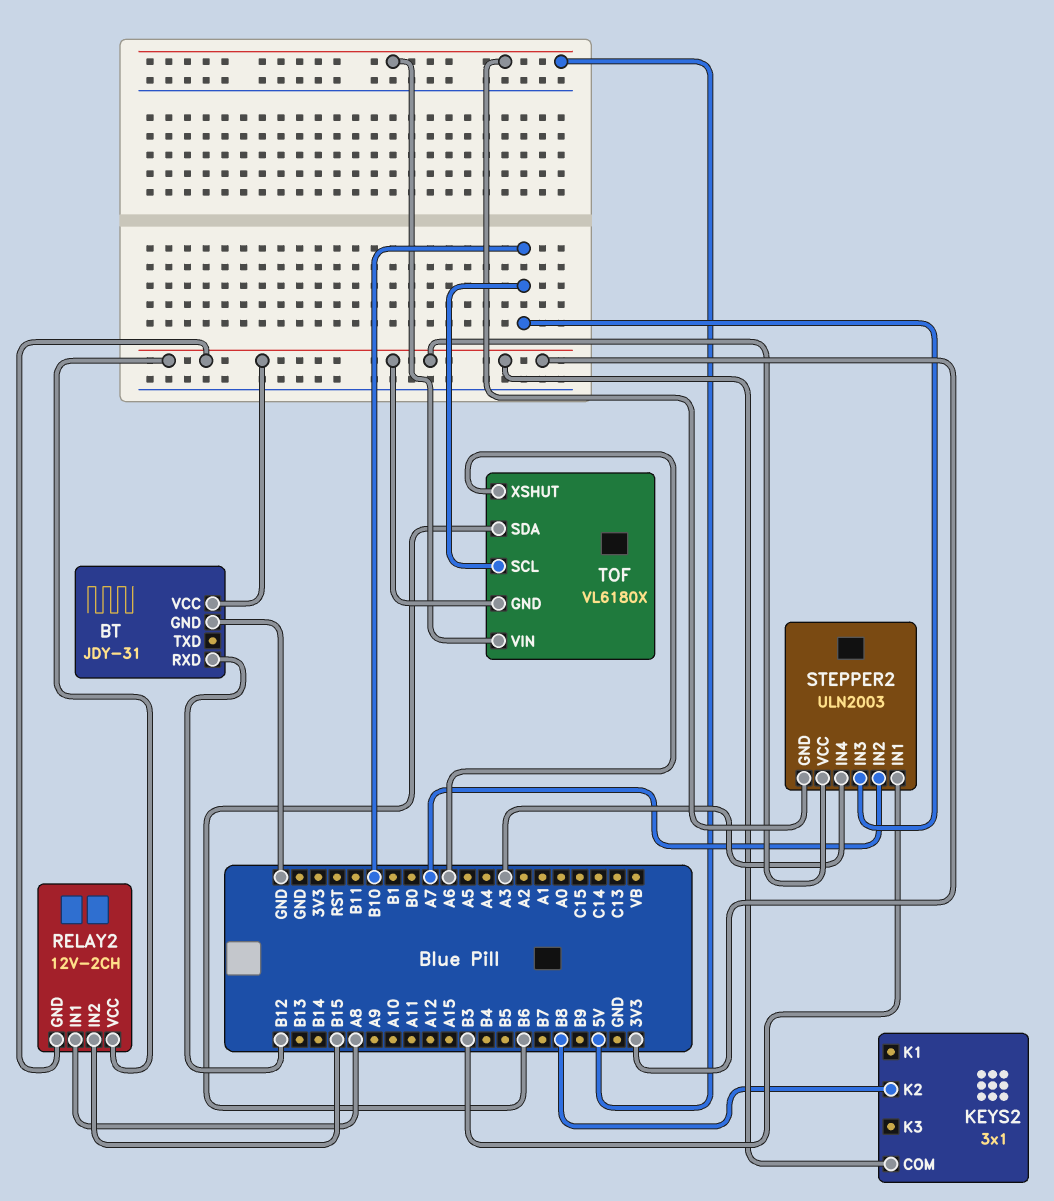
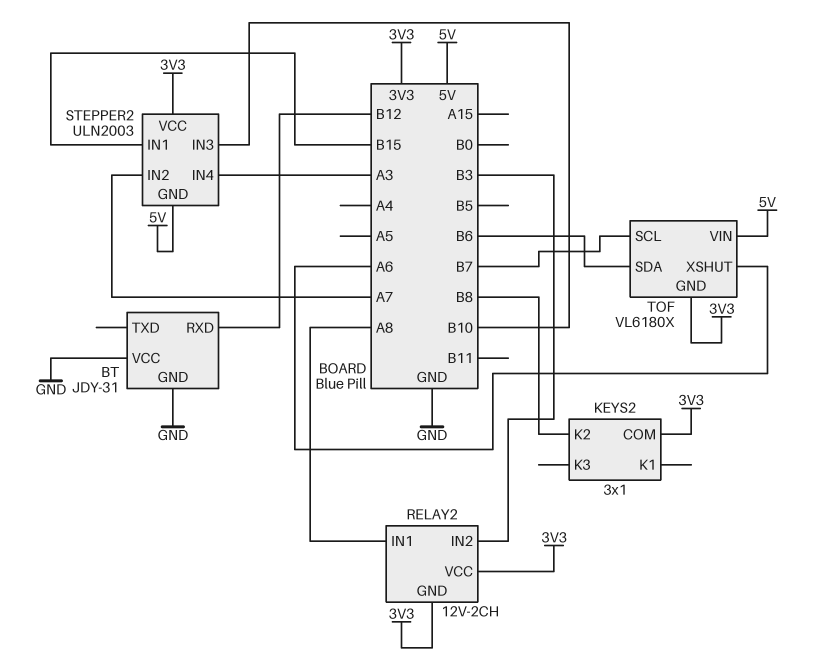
BT pin VCC: 3V3 -> GND
RELAY2 pin IN2: B15 -> B3
STEPPER2 pin IN1: B3 -> B15
TOF pin SCL: B10 -> B7

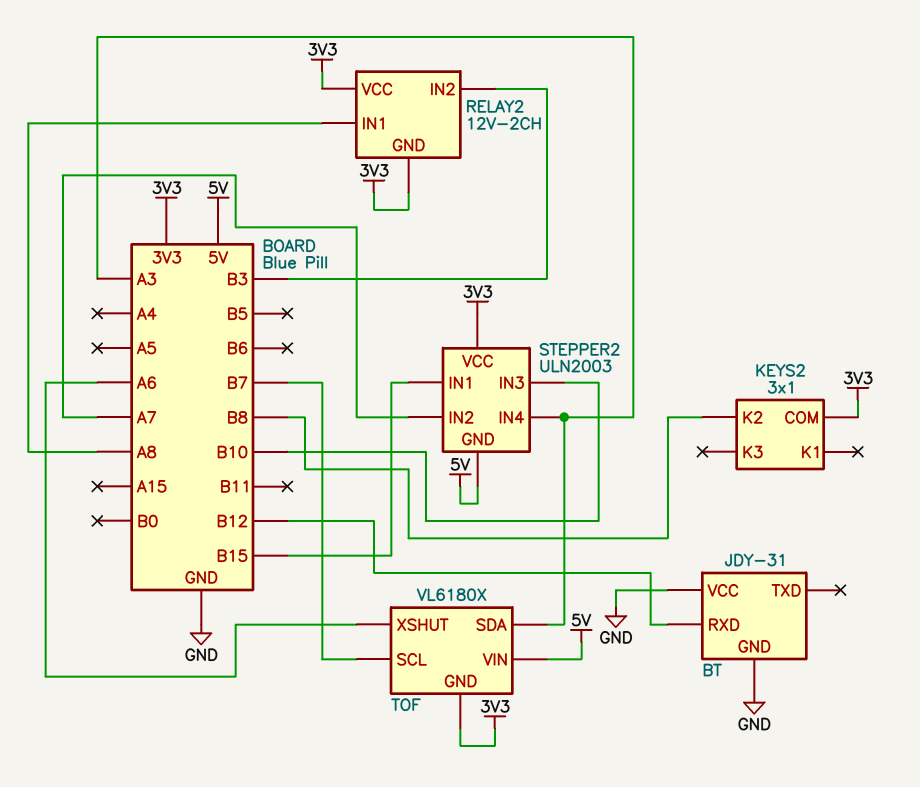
TOF pin SDA: B6 -> A3

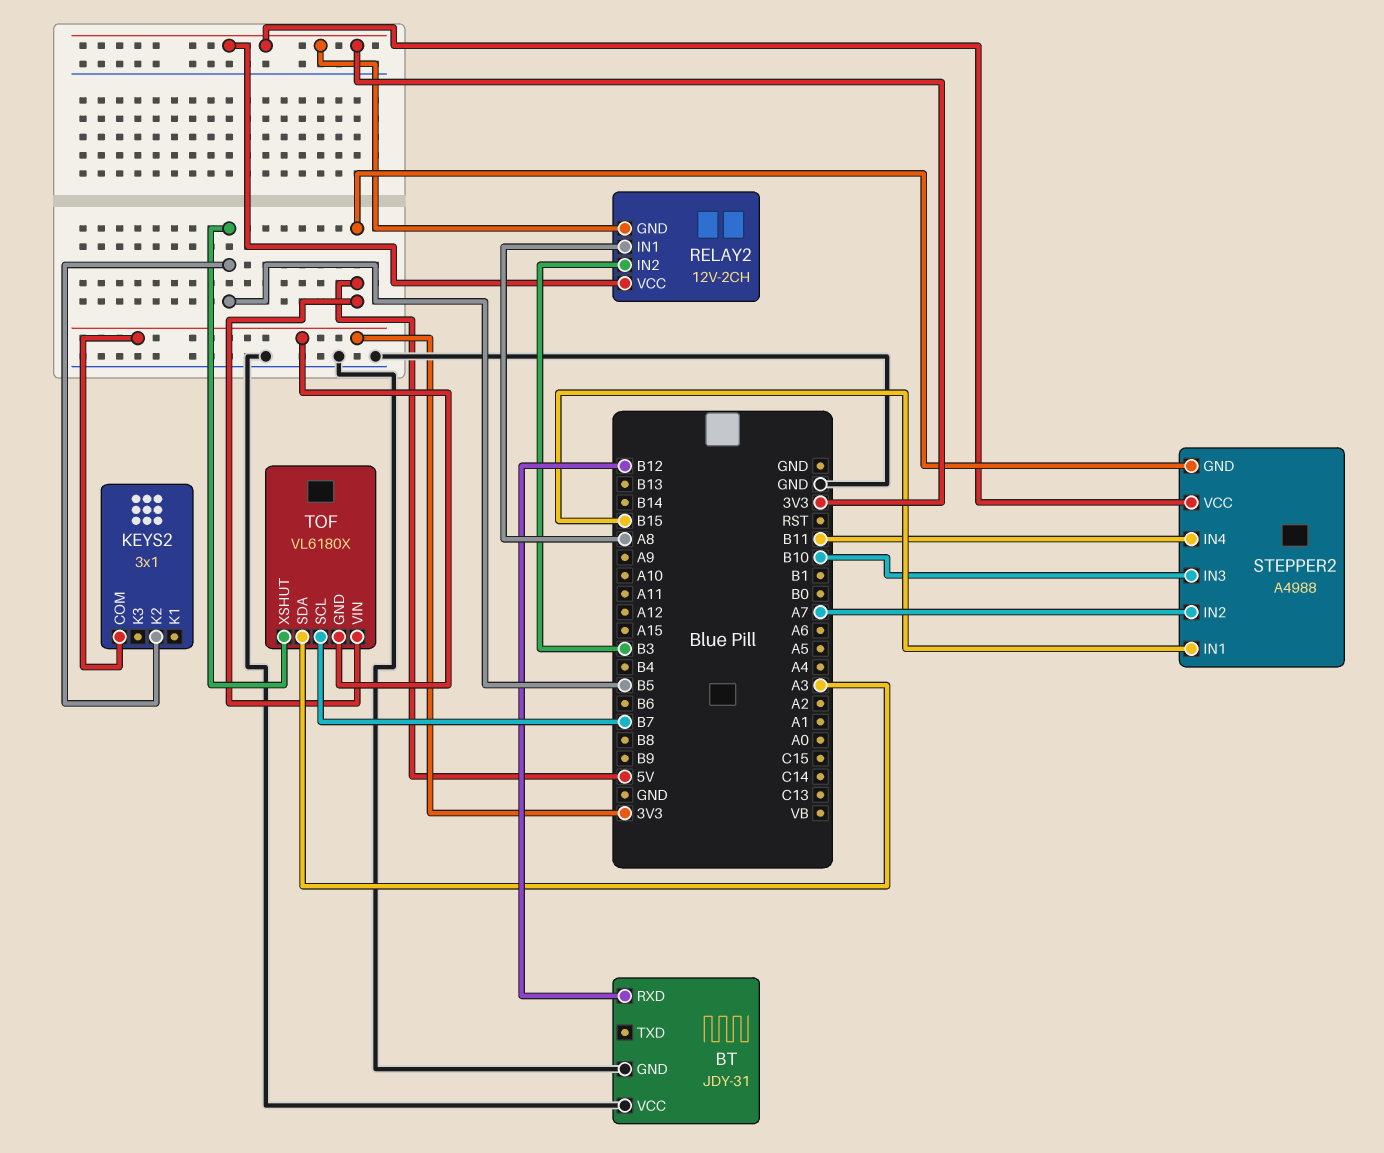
KEYS2 pin K2: B8 -> B5
STEPPER2: ULN2003 -> A4988
STEPPER2 pin IN4: A3 -> B11
TOF pin XSHUT: A6 -> B5

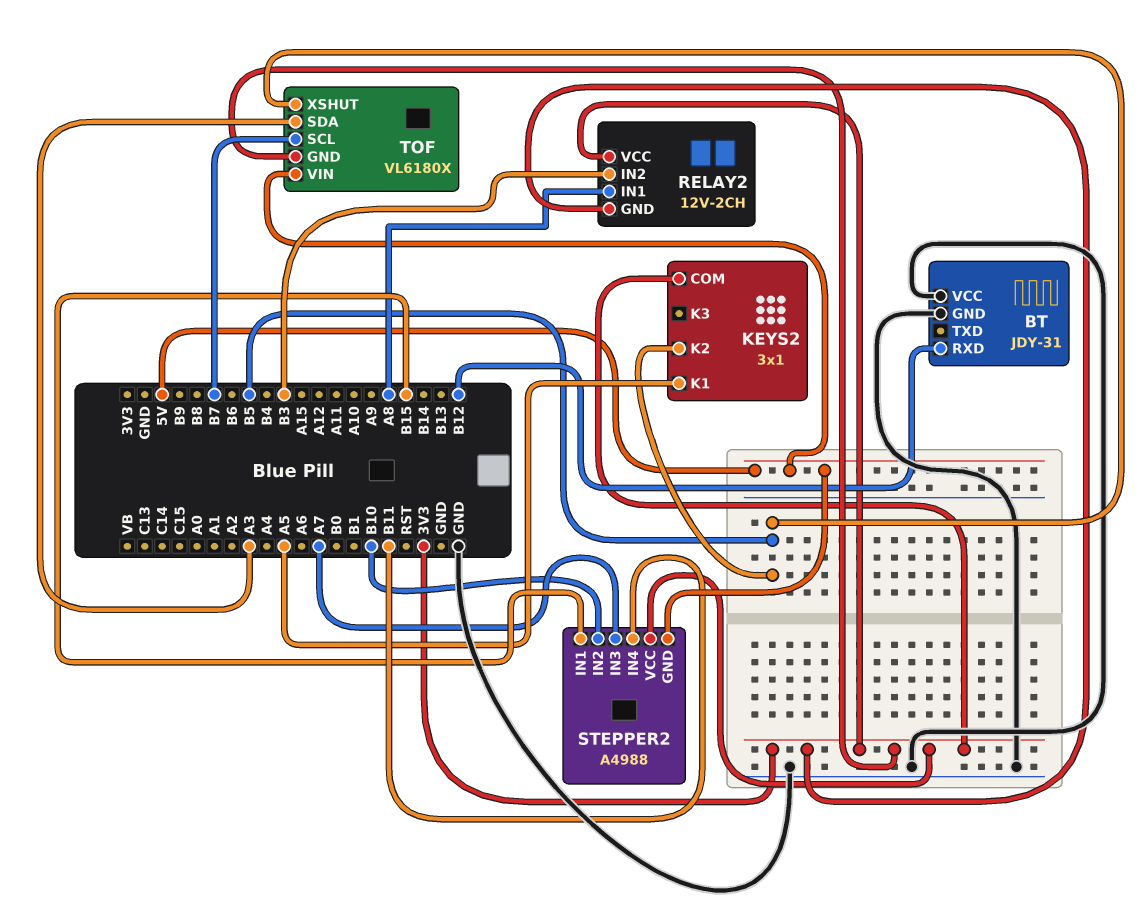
KEYS2 pin K1: none -> A5
STEPPER2 pin IN2: A7 -> B10
STEPPER2 pin IN3: B10 -> A7

